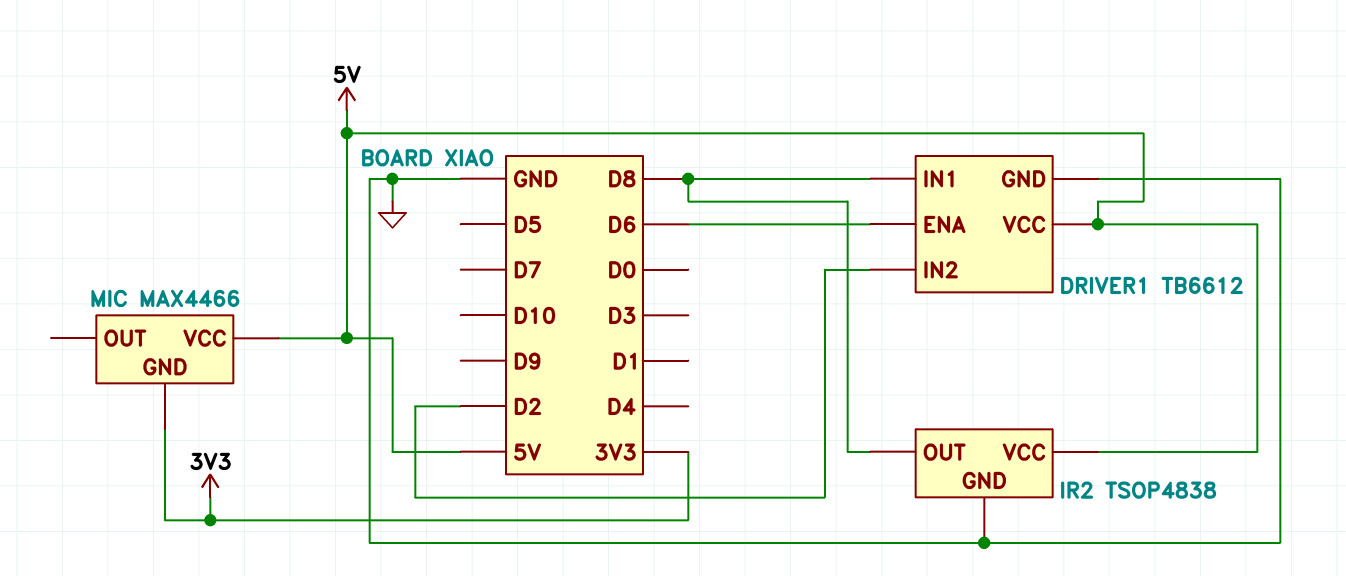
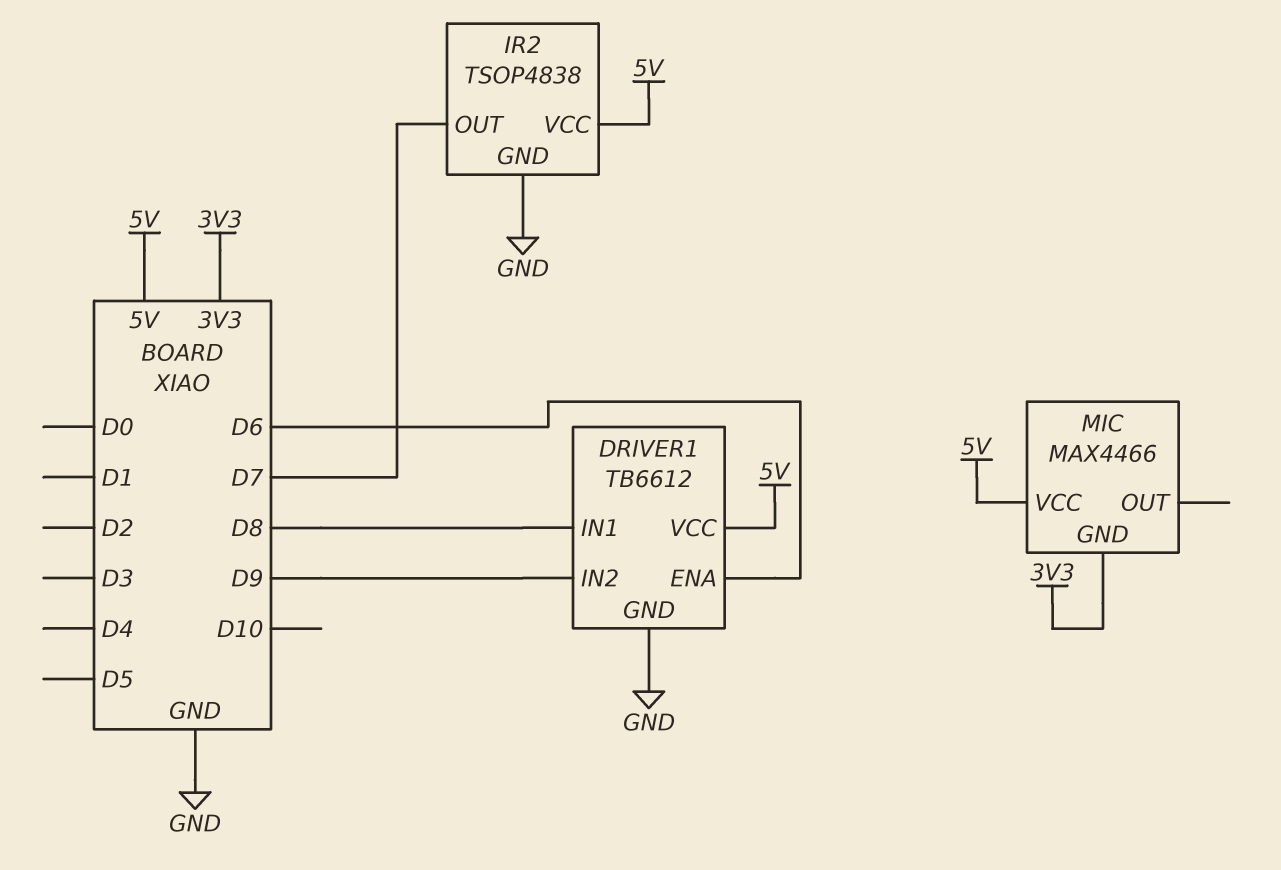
DRIVER1 pin IN2: D2 -> D9
IR2 pin OUT: D8 -> D7

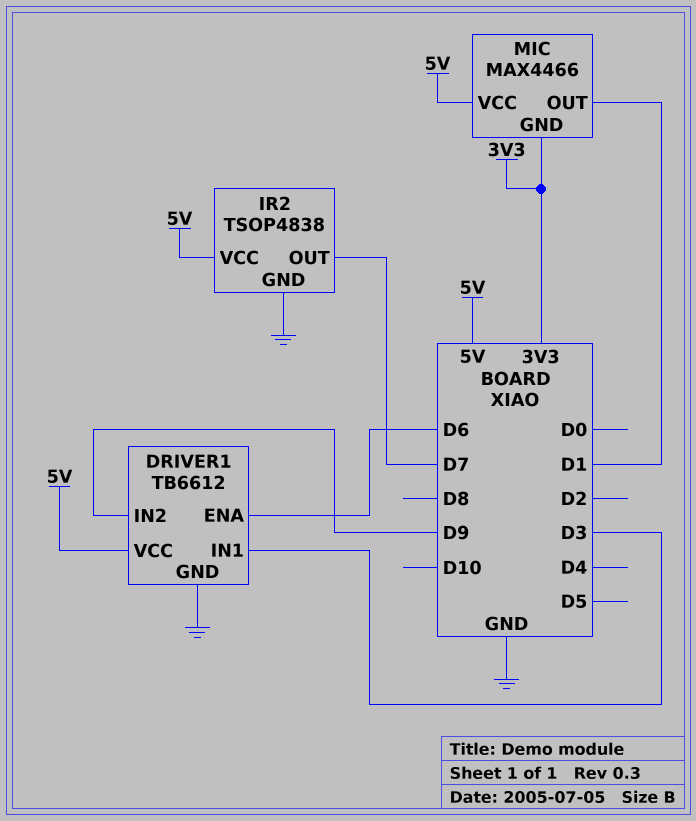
DRIVER1 pin IN1: D8 -> D3
MIC pin OUT: none -> D1

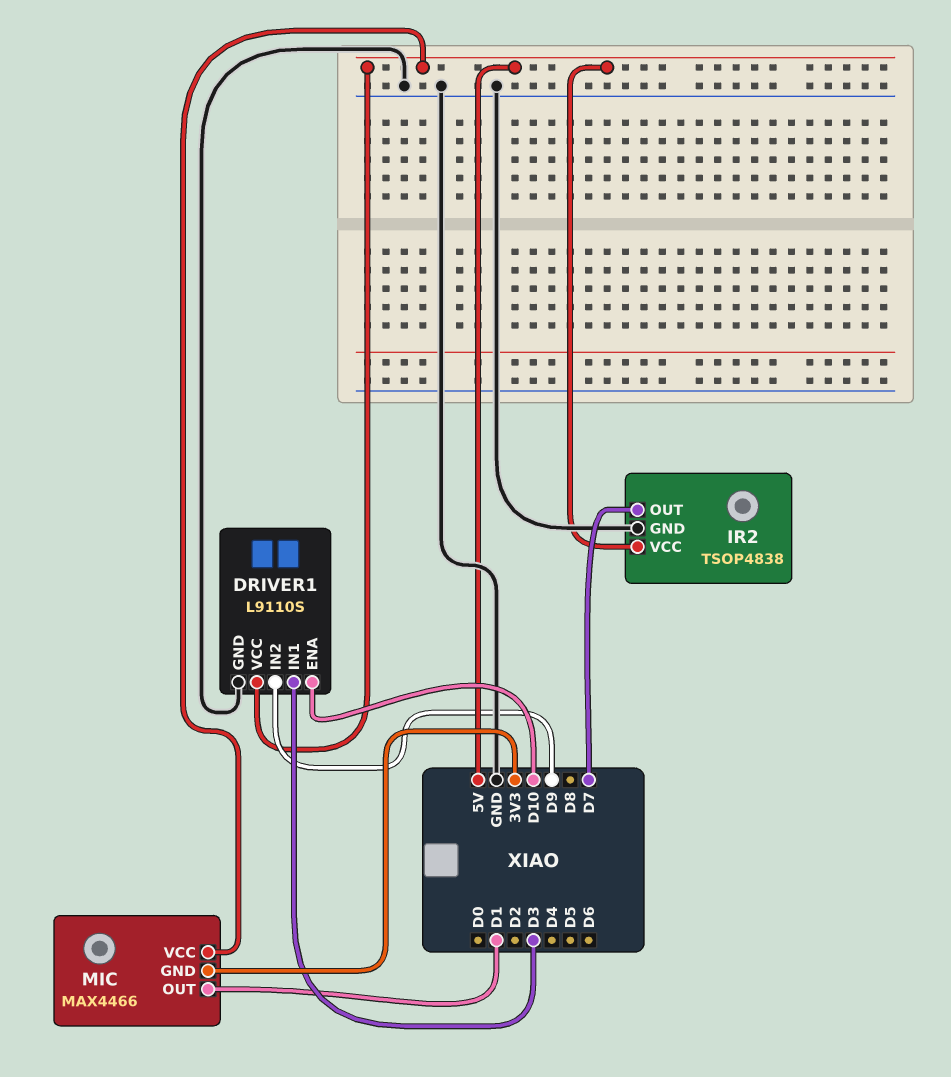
DRIVER1: TB6612 -> L9110S
DRIVER1 pin ENA: D6 -> D10

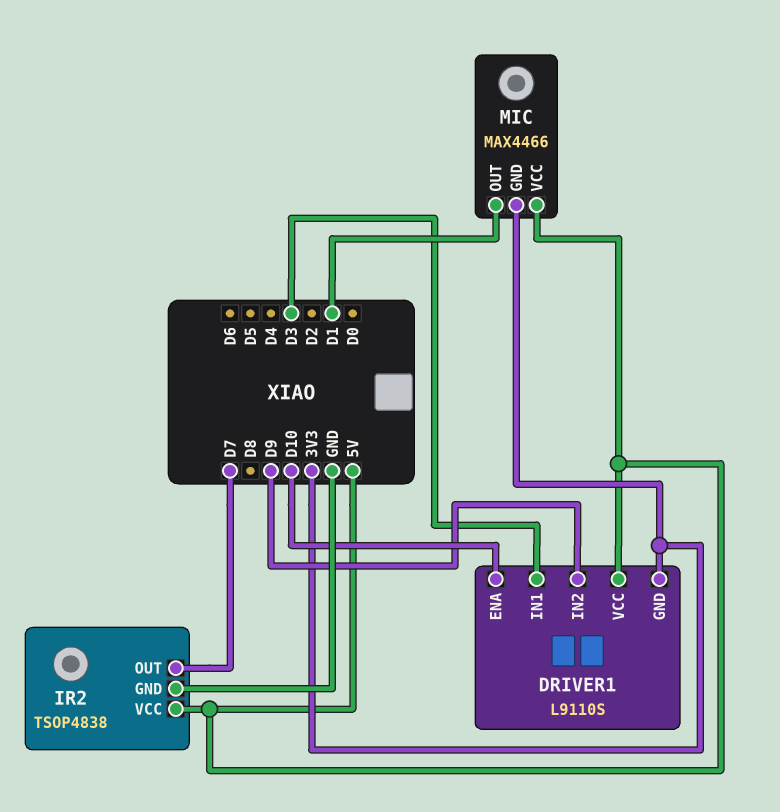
DRIVER1 pin GND: GND -> 3V3

